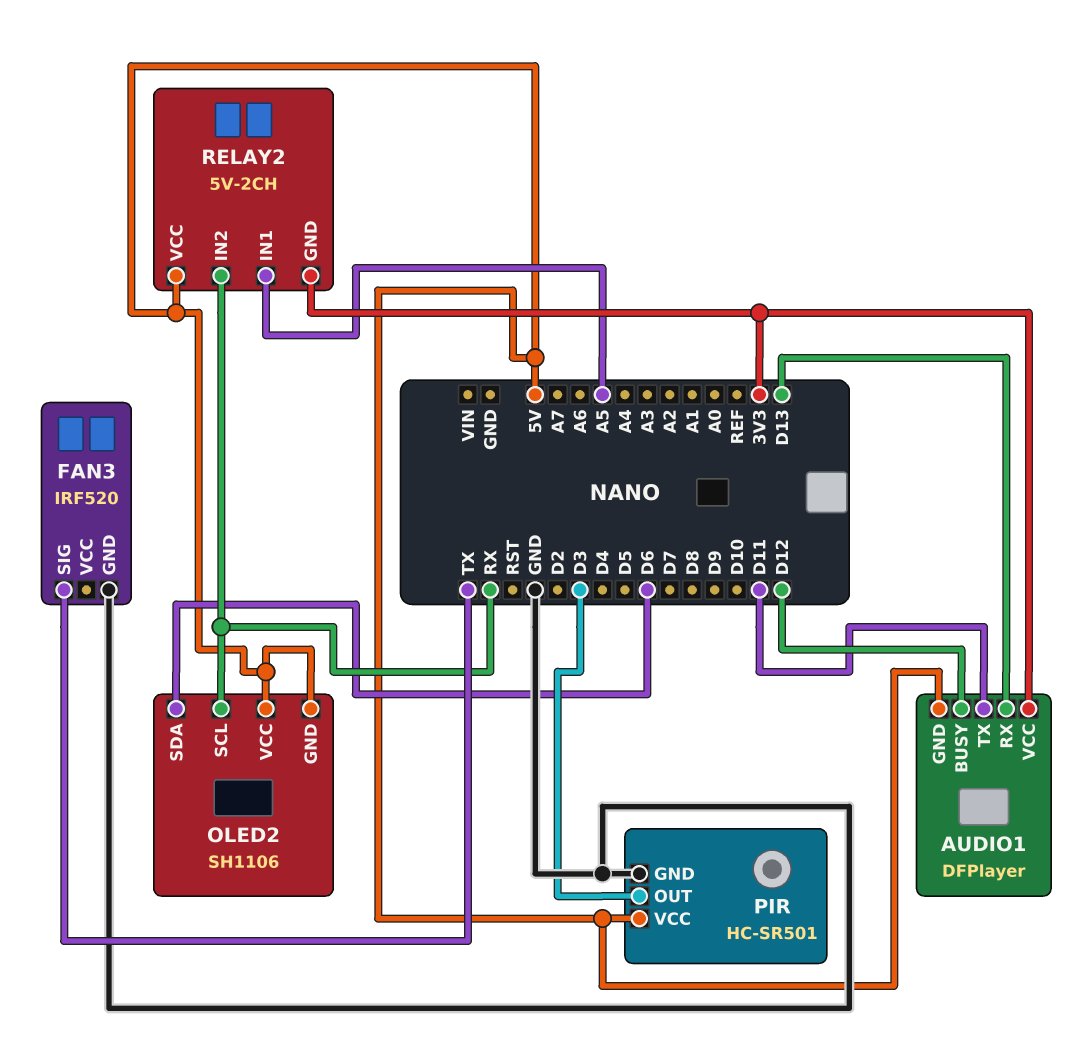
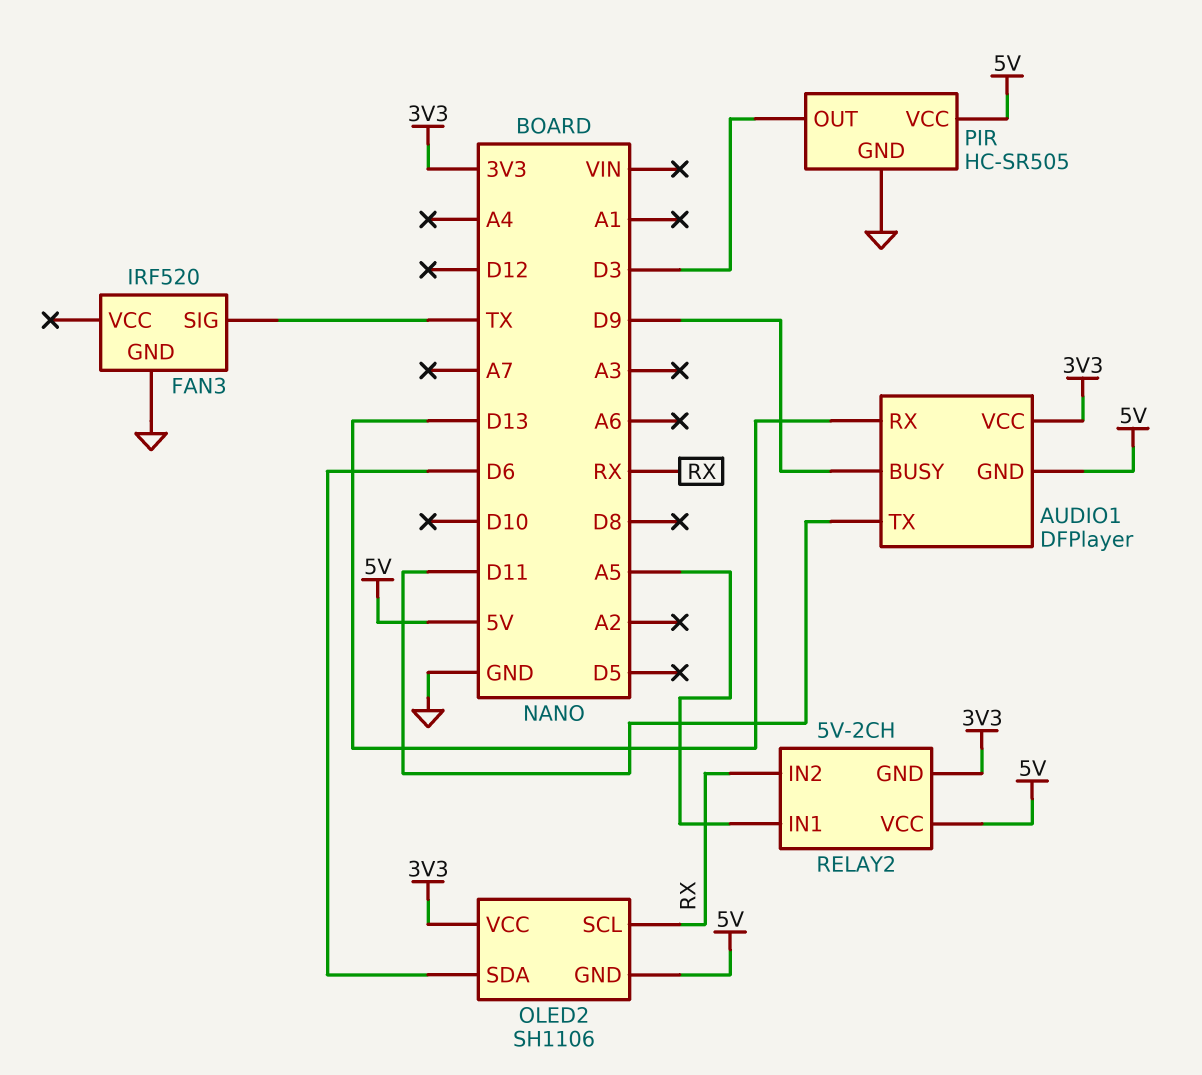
AUDIO1 pin BUSY: D12 -> D9
OLED2 pin VCC: 5V -> 3V3
PIR: HC-SR501 -> HC-SR505

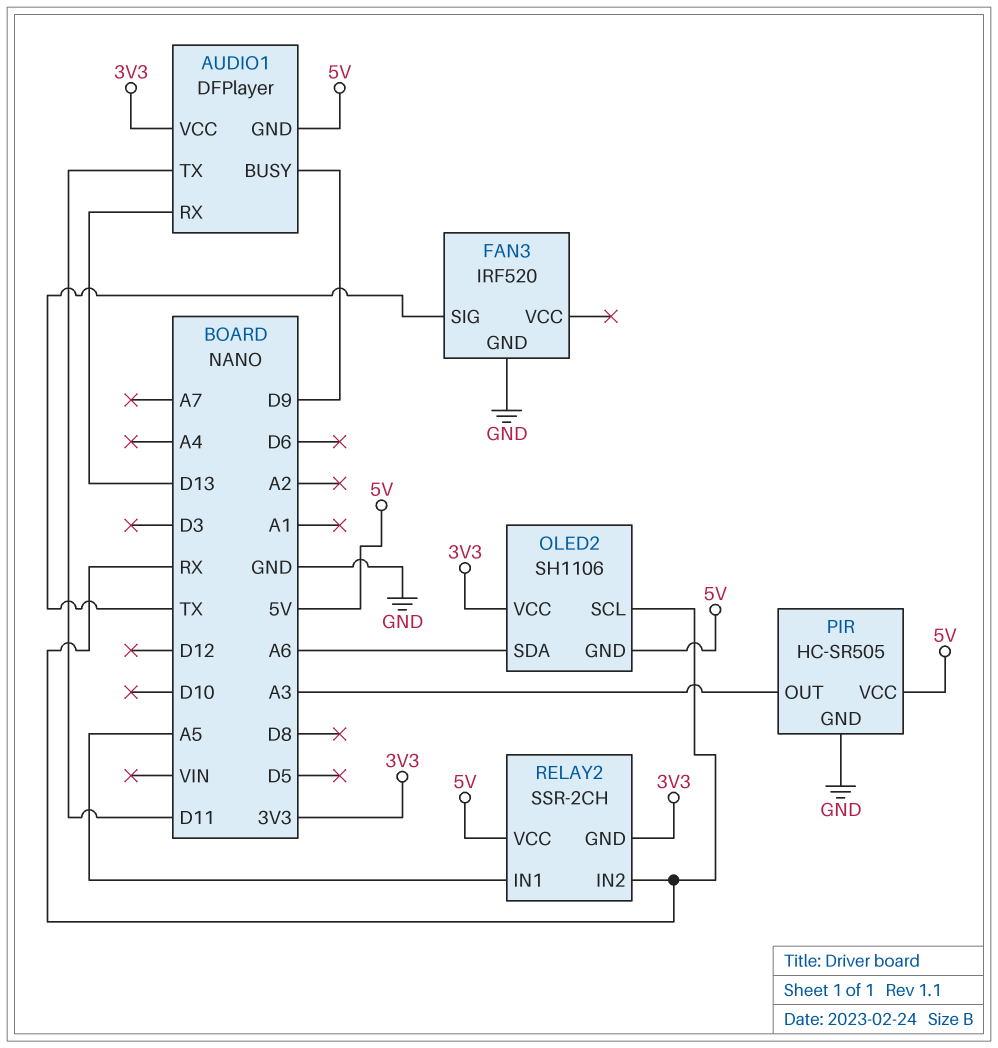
OLED2 pin SDA: D6 -> A6
PIR pin OUT: D3 -> A3
RELAY2: 5V-2CH -> SSR-2CH

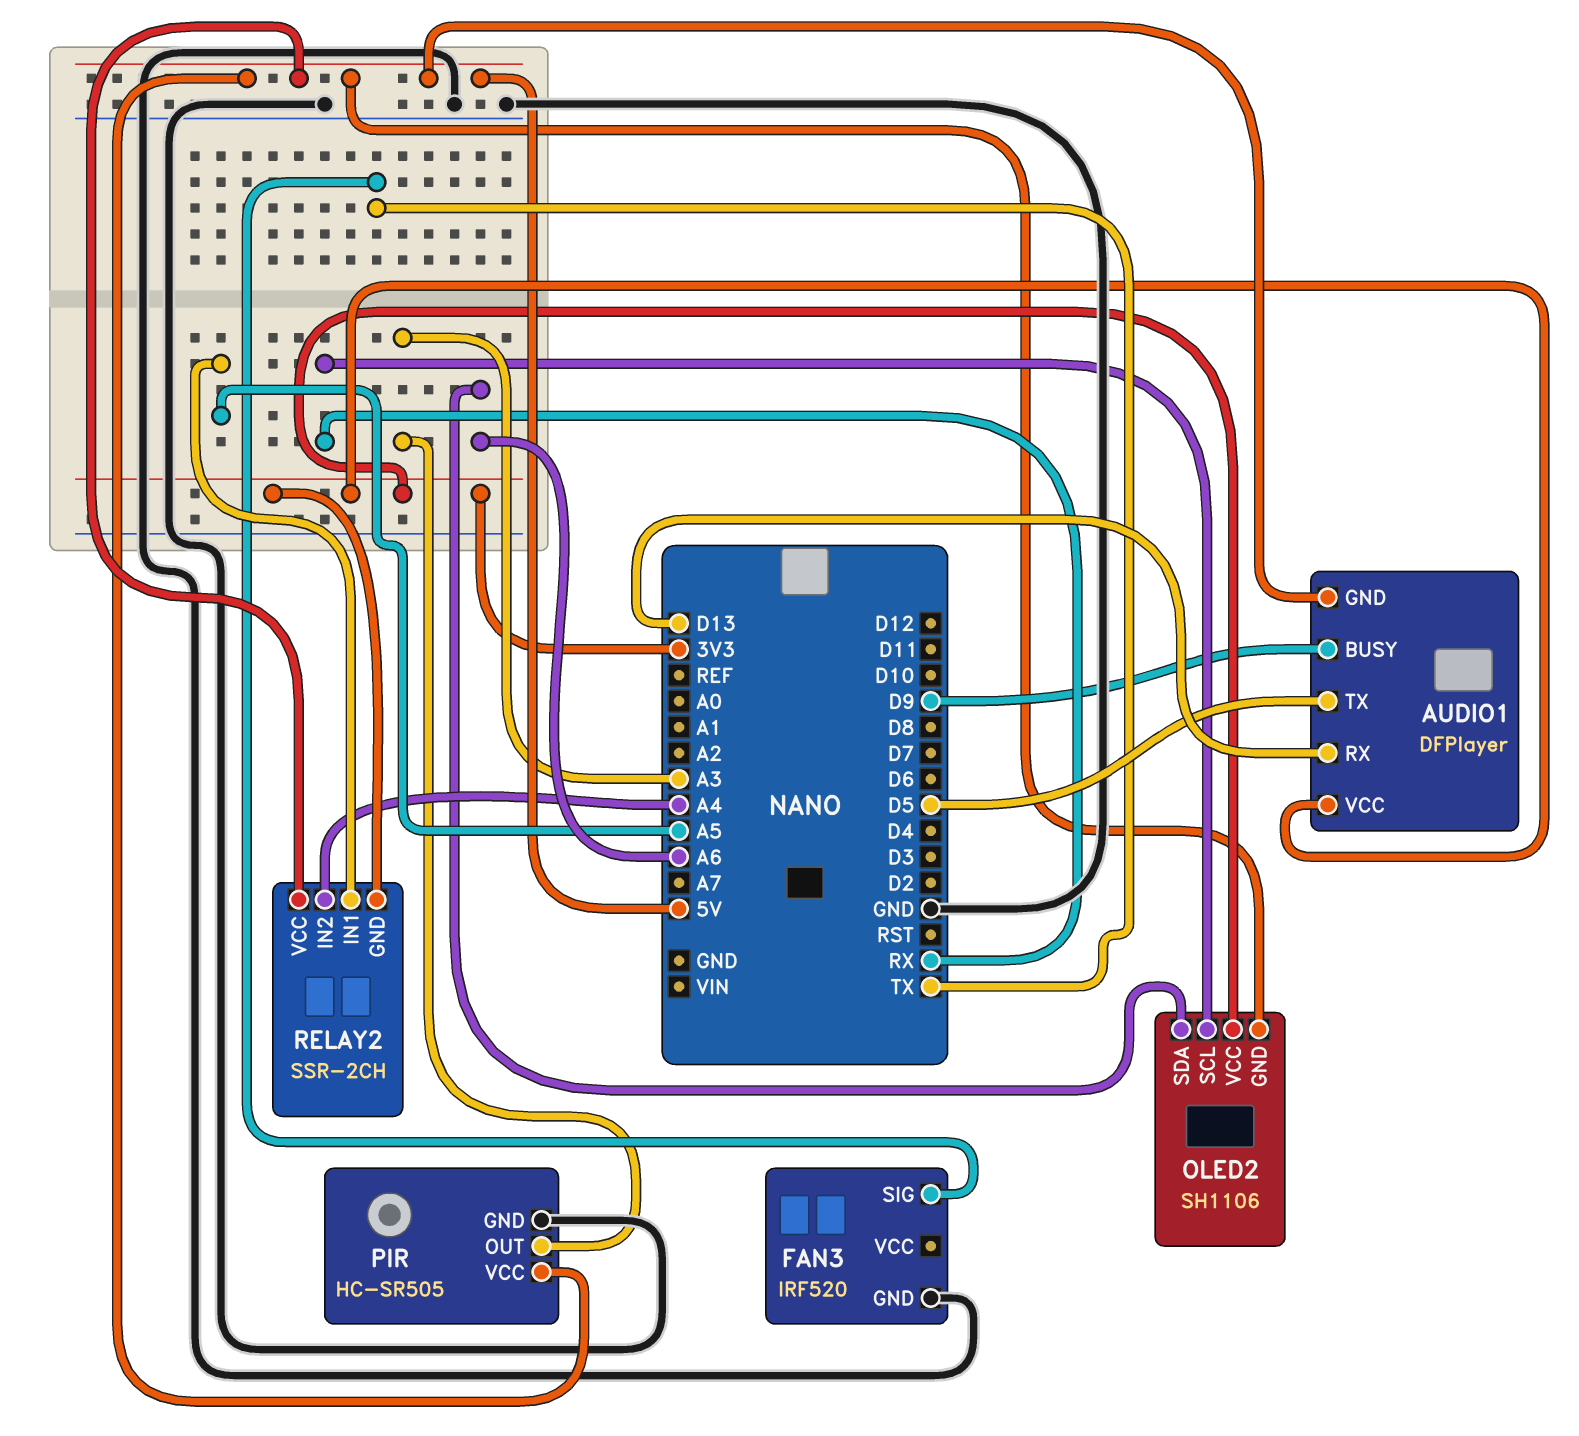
AUDIO1 pin TX: D11 -> D5
RELAY2 pin IN2: RX -> A4

